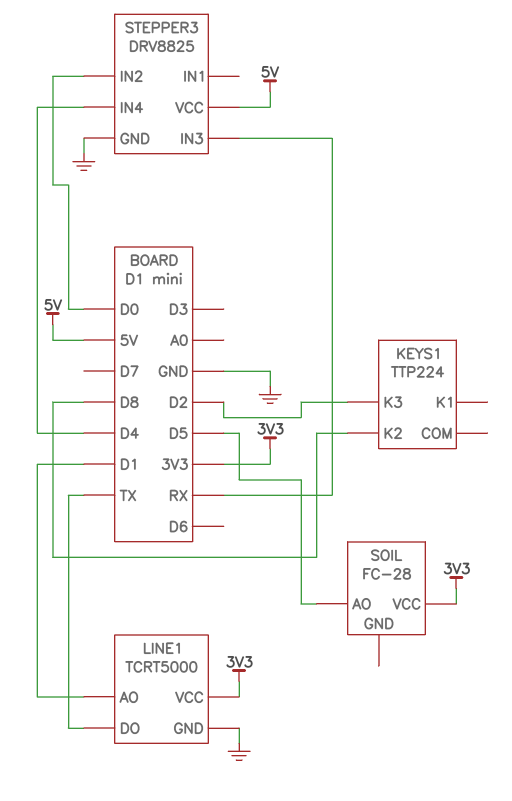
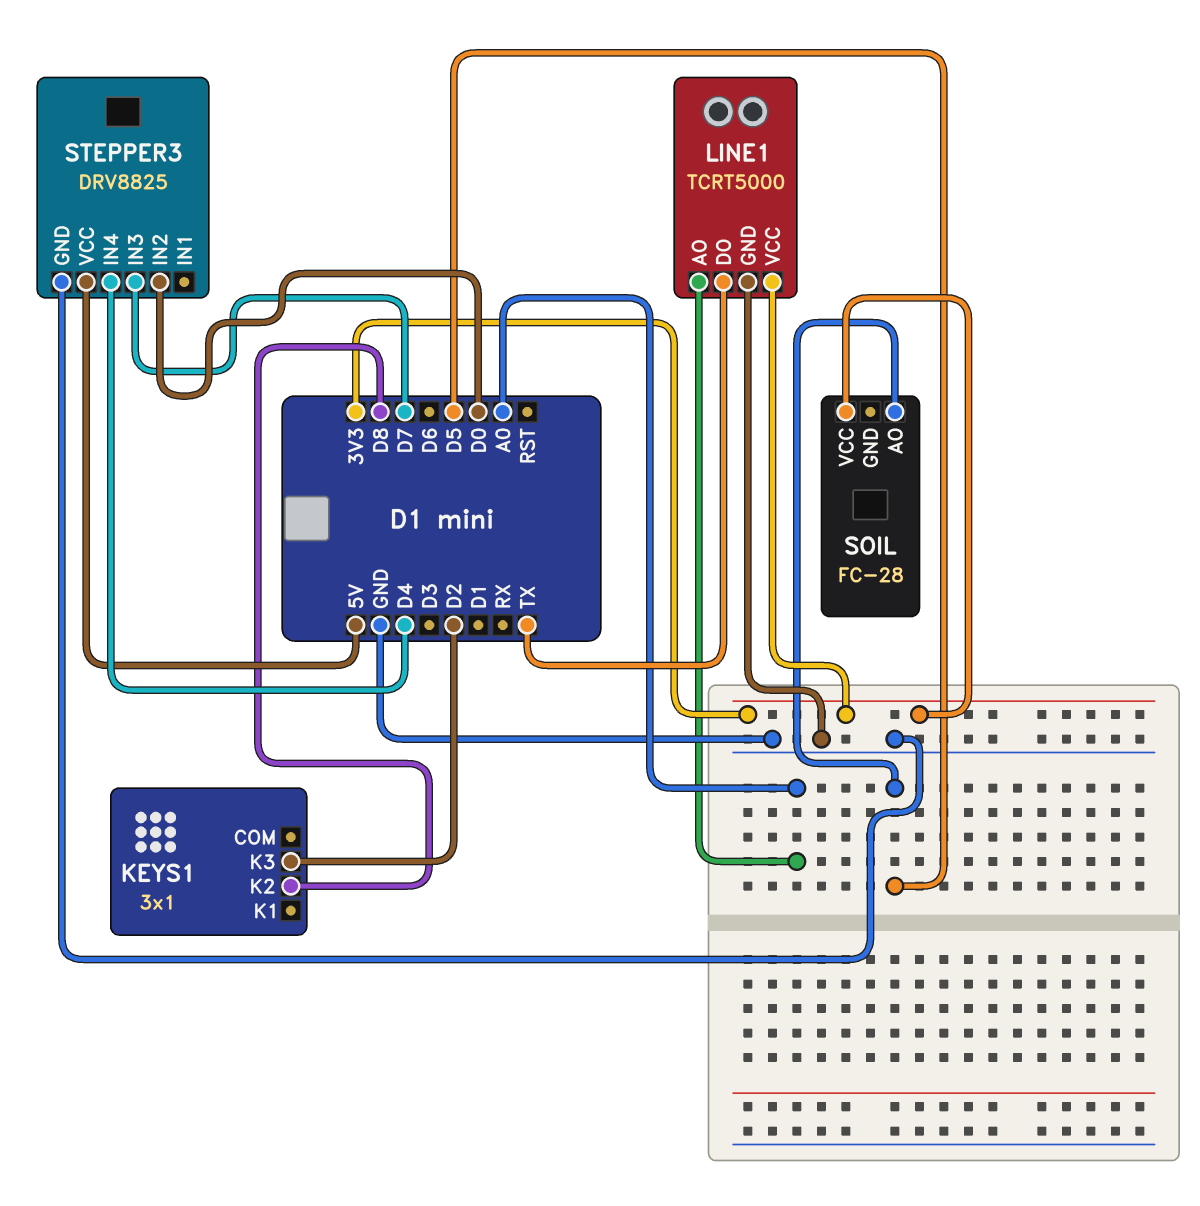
KEYS1: TTP224 -> 3x1
LINE1 pin AO: D1 -> A0
STEPPER3 pin IN3: RX -> D7

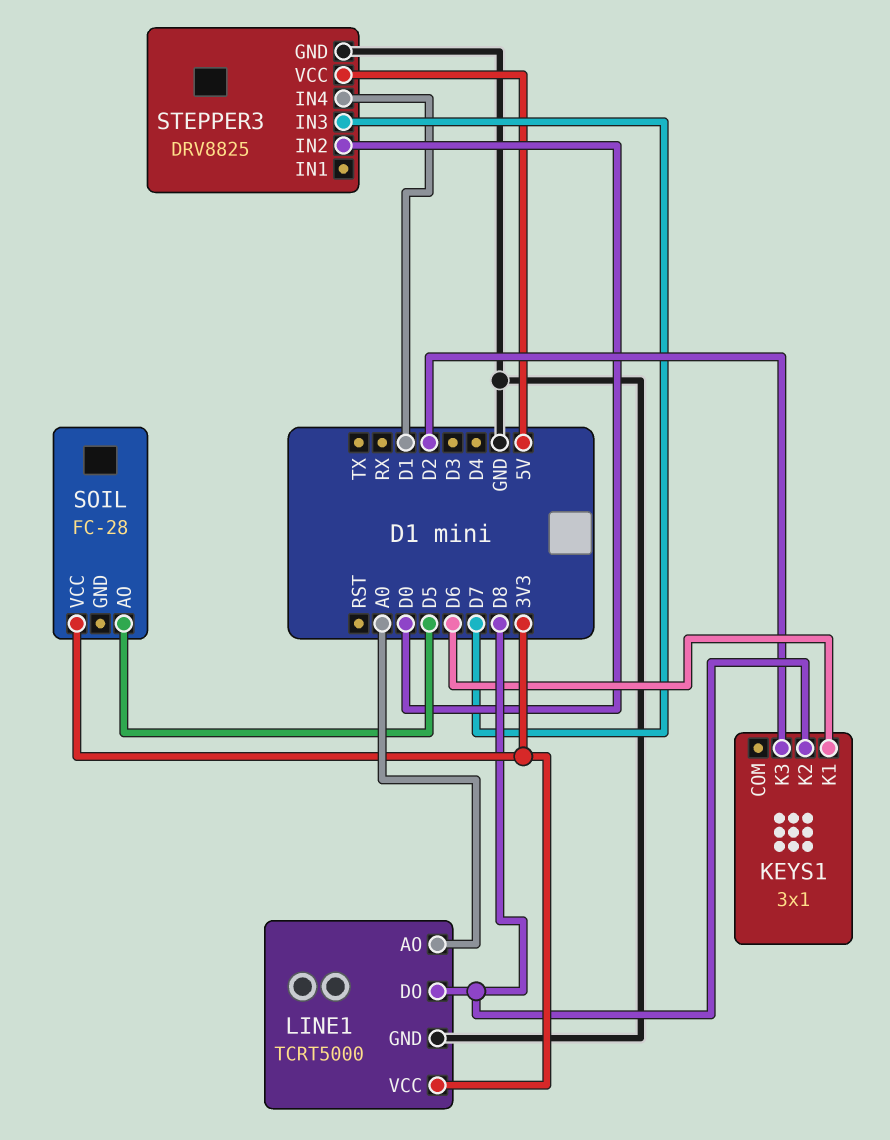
KEYS1 pin K1: none -> D6
LINE1 pin DO: TX -> D8
STEPPER3 pin IN4: D4 -> D1

